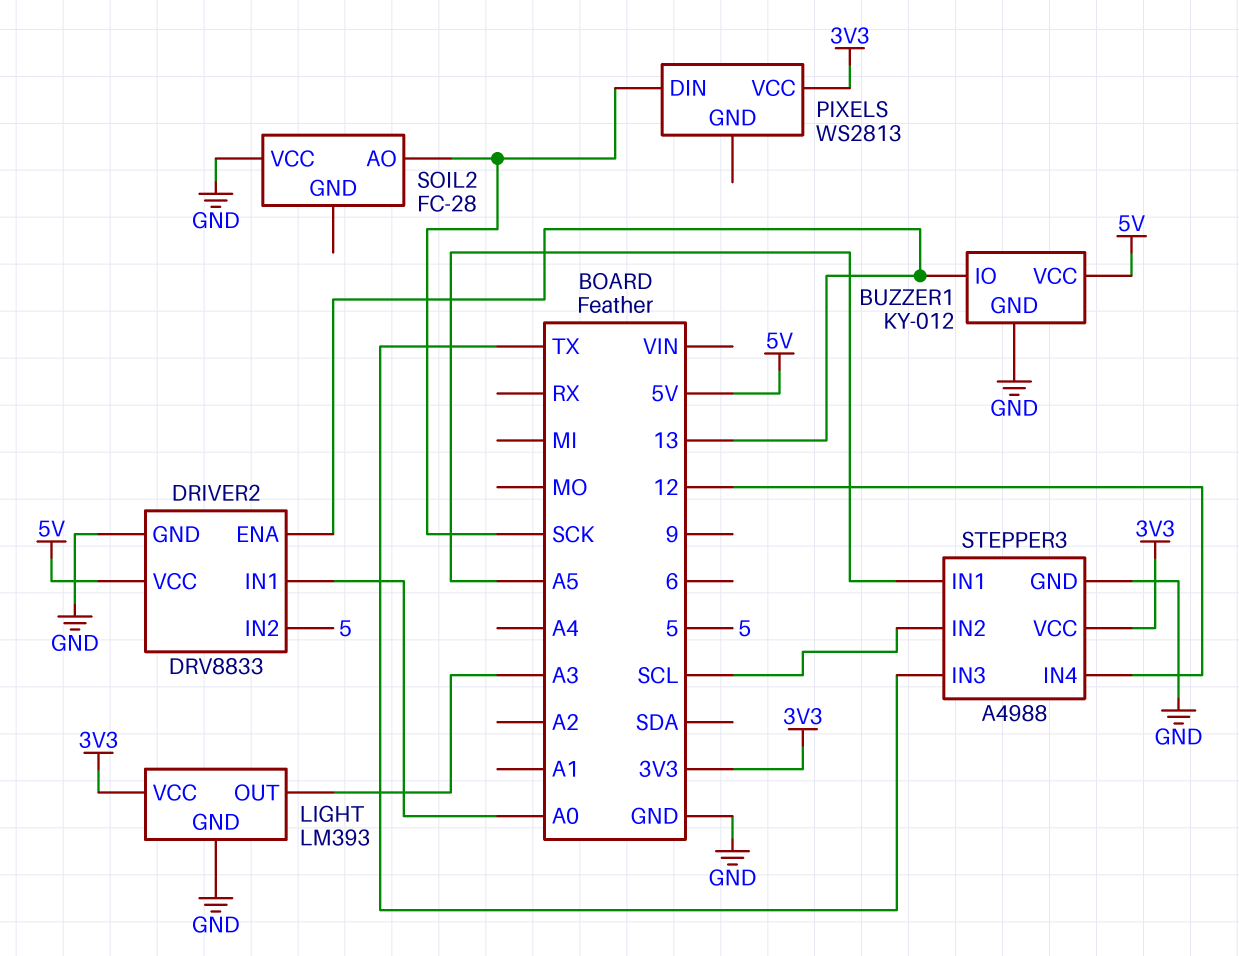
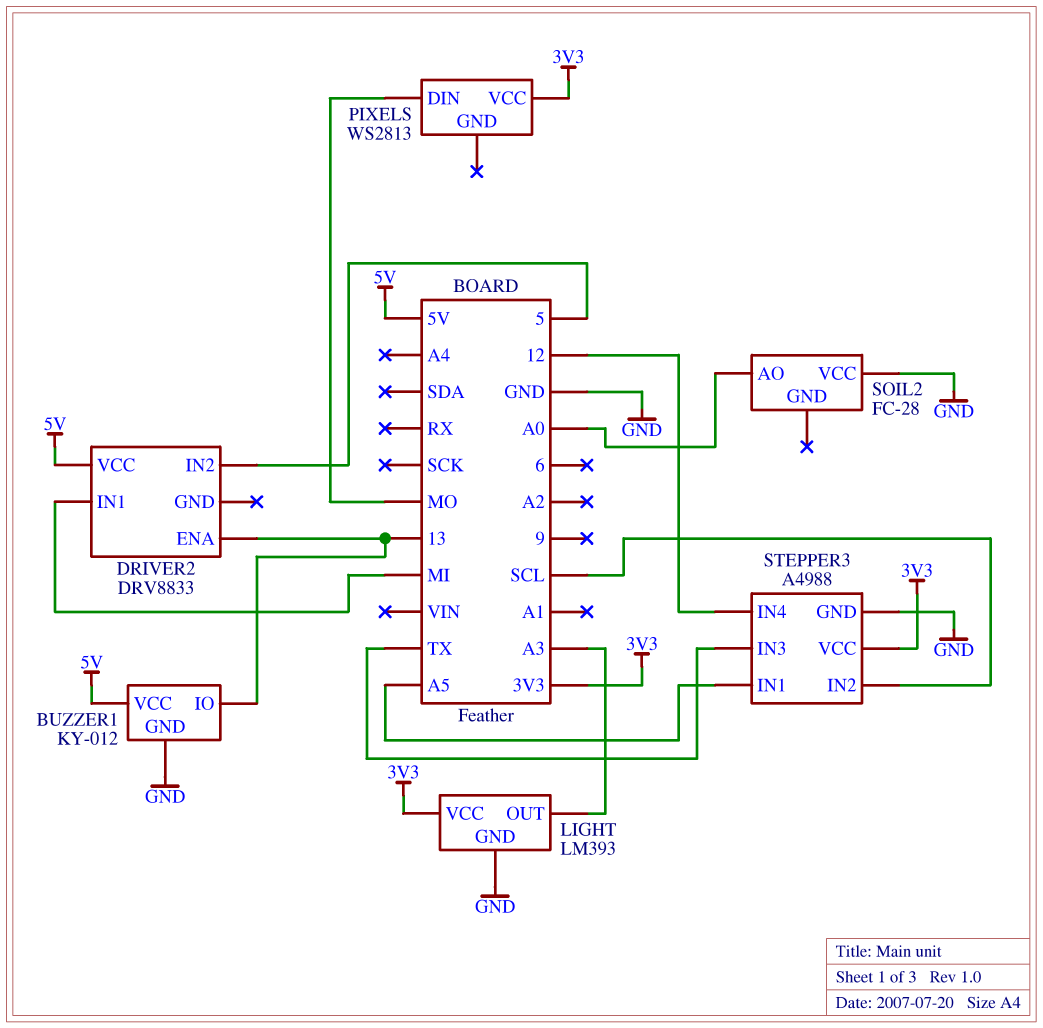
DRIVER2 pin GND: GND -> none
DRIVER2 pin IN1: A0 -> MI
PIXELS pin DIN: SCK -> MO
SOIL2 pin AO: SCK -> A0

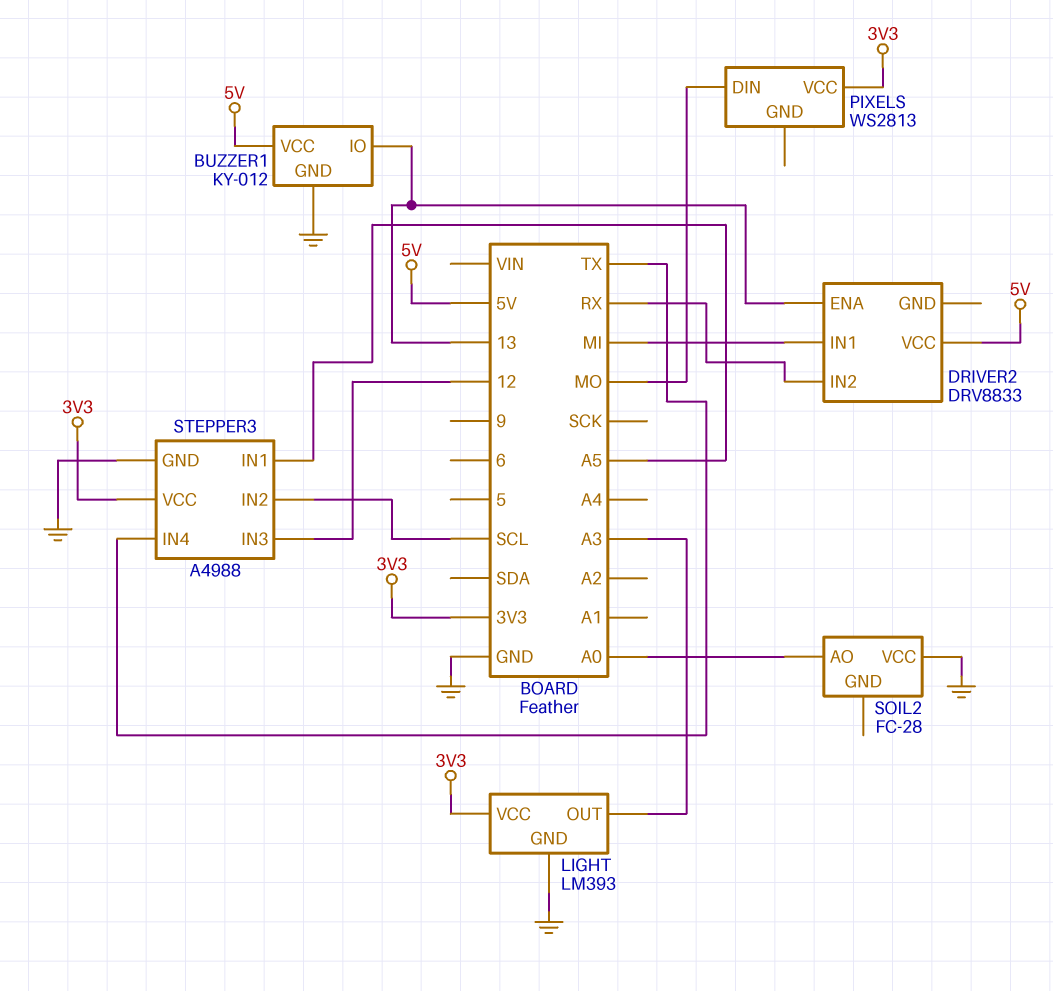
DRIVER2 pin IN2: 5 -> RX
STEPPER3 pin IN3: TX -> 12
STEPPER3 pin IN4: 12 -> TX

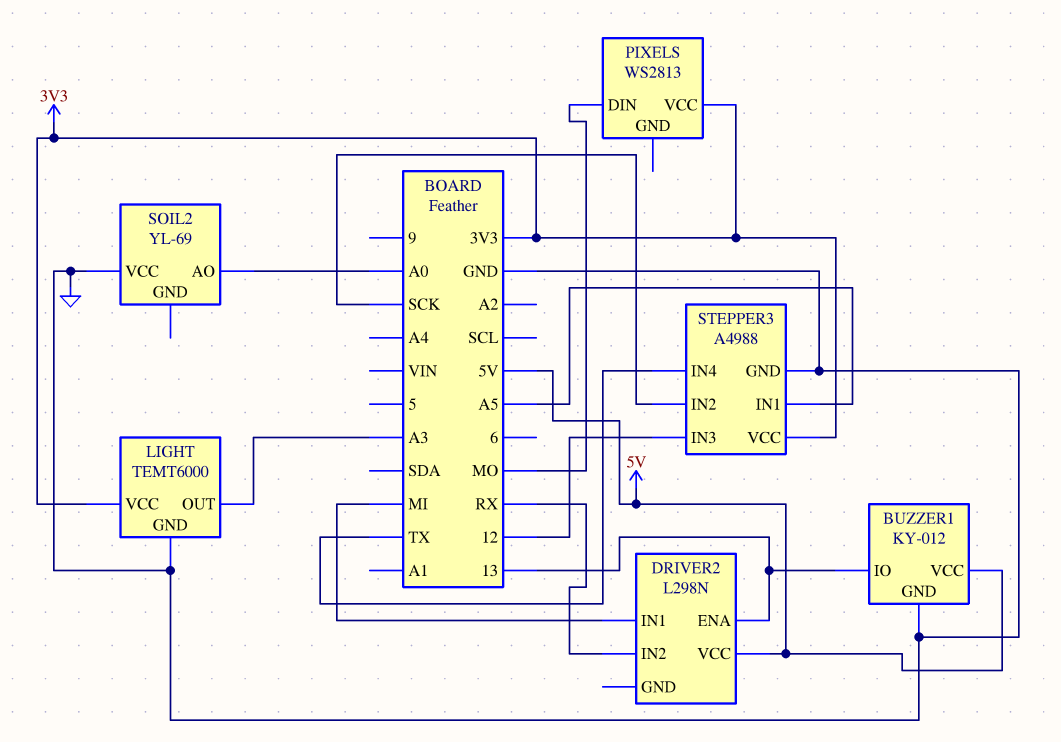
DRIVER2: DRV8833 -> L298N
LIGHT: LM393 -> TEMT6000
SOIL2: FC-28 -> YL-69
STEPPER3 pin IN2: SCL -> SCK

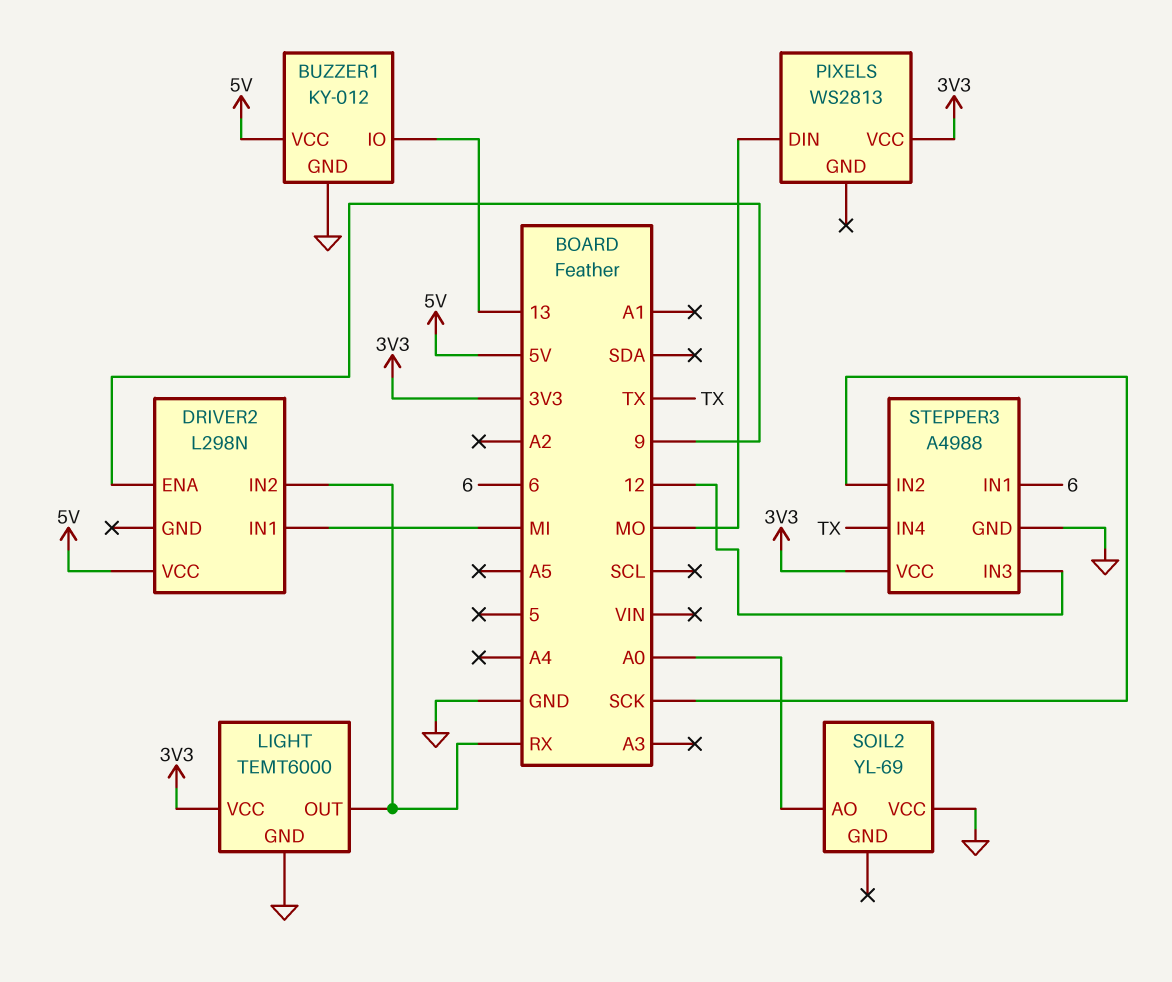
DRIVER2 pin ENA: 13 -> 9
LIGHT pin OUT: A3 -> RX
STEPPER3 pin IN1: A5 -> 6

